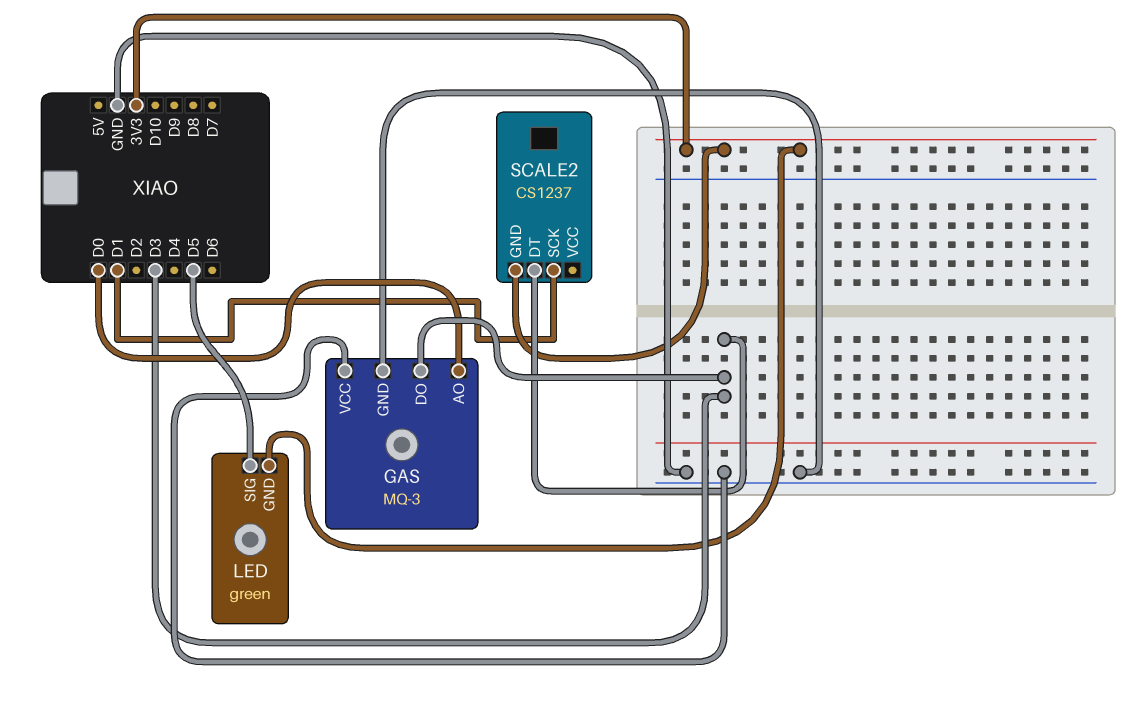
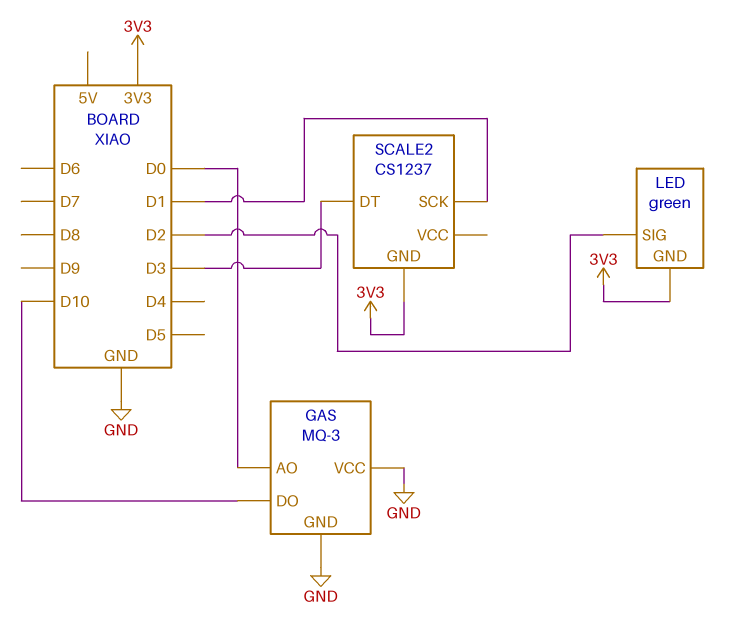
GAS pin DO: D3 -> D10
LED pin SIG: D5 -> D2

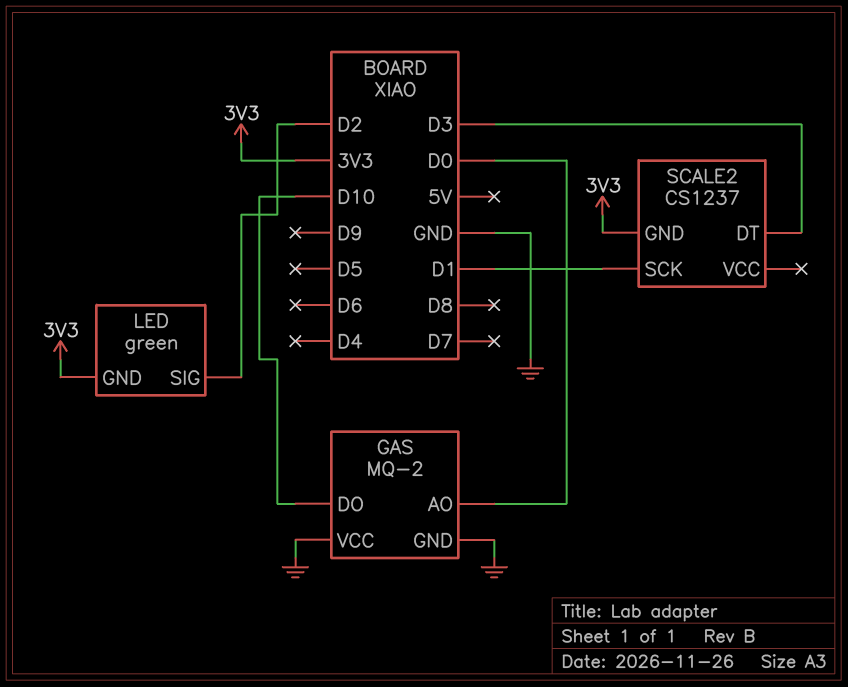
GAS: MQ-3 -> MQ-2

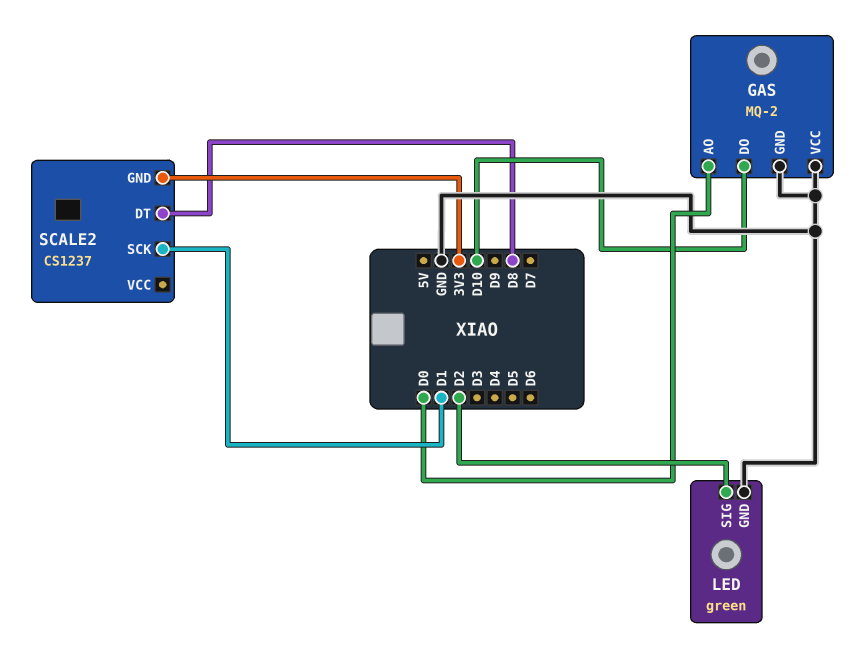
LED pin GND: 3V3 -> GND
SCALE2 pin DT: D3 -> D8

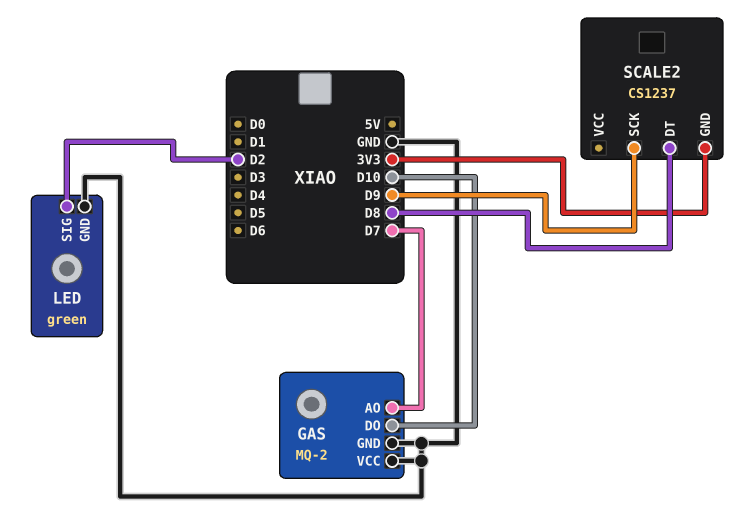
GAS pin AO: D0 -> D7
SCALE2 pin SCK: D1 -> D9

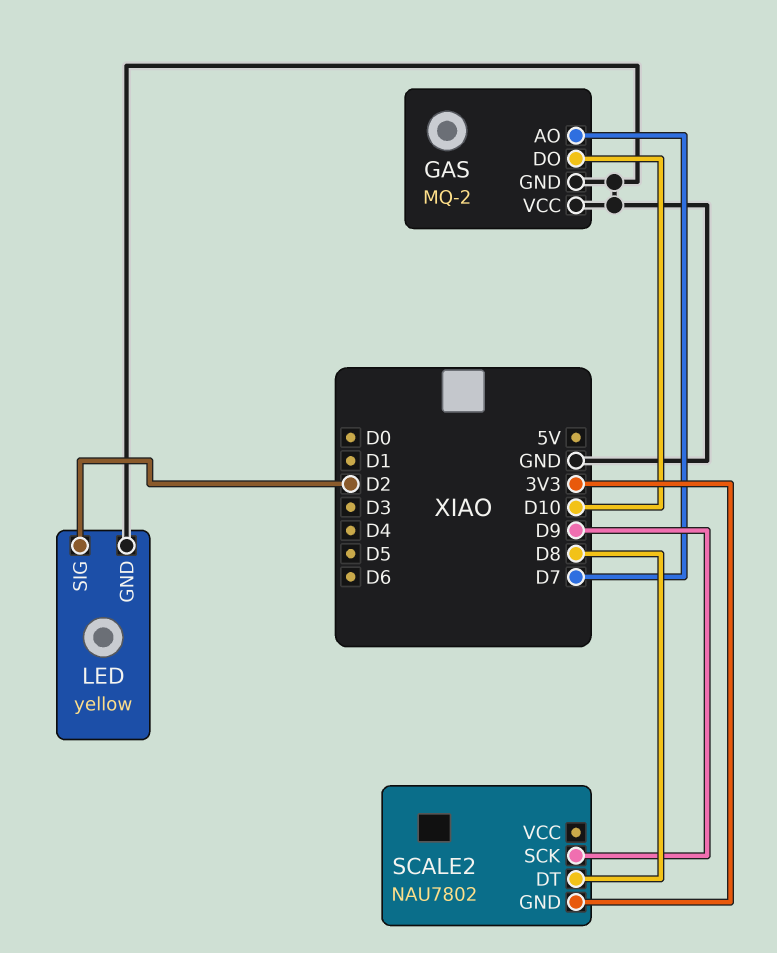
LED: green -> yellow
SCALE2: CS1237 -> NAU7802

